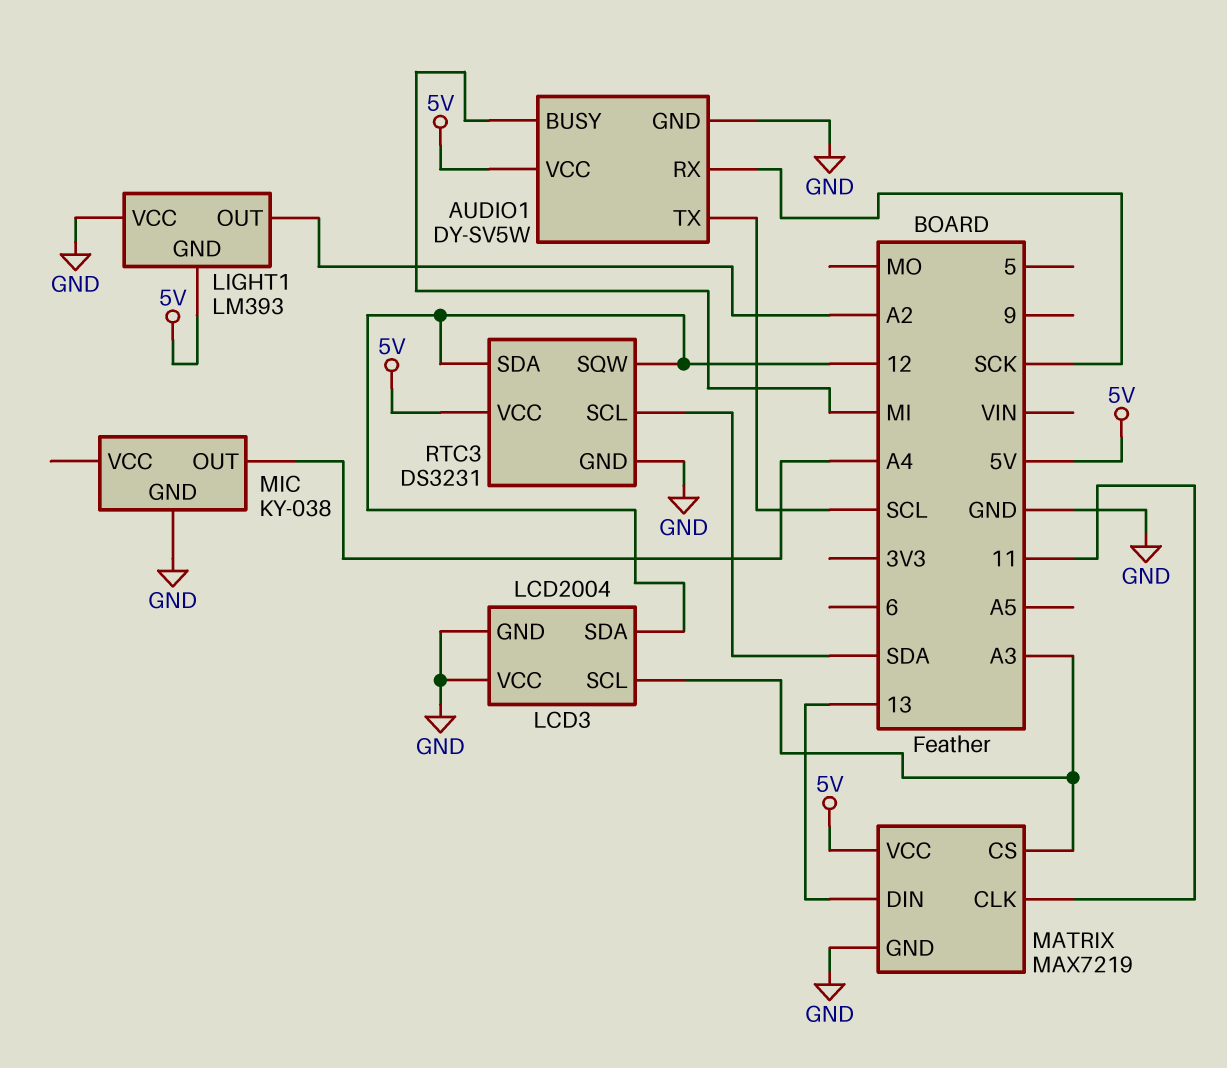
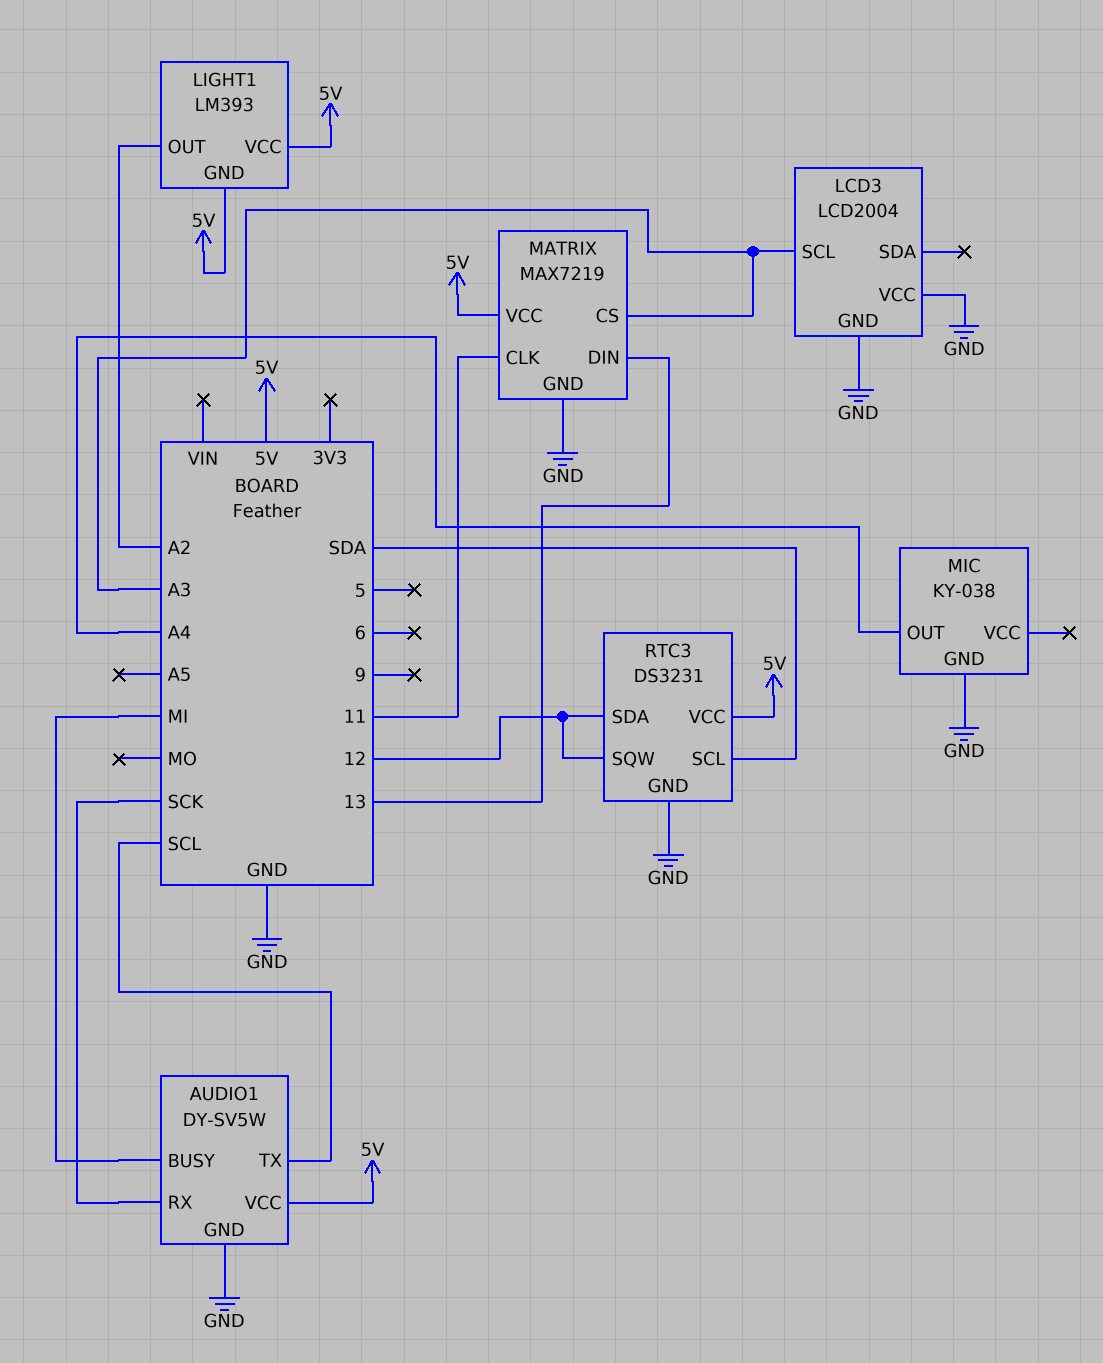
LCD3 pin SDA: 12 -> none
LIGHT1 pin VCC: GND -> 5V

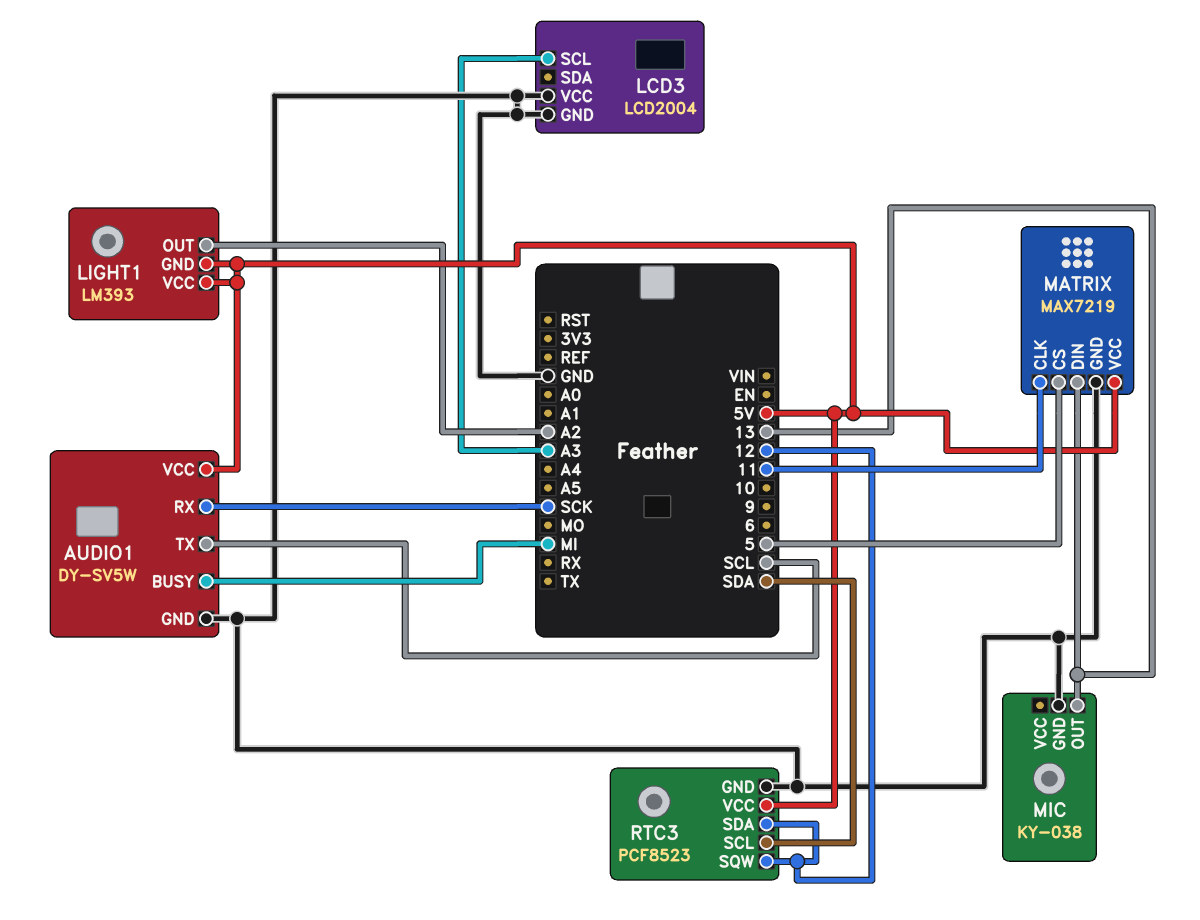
MATRIX pin CS: A3 -> 5
MIC pin OUT: A4 -> 13
RTC3: DS3231 -> PCF8523

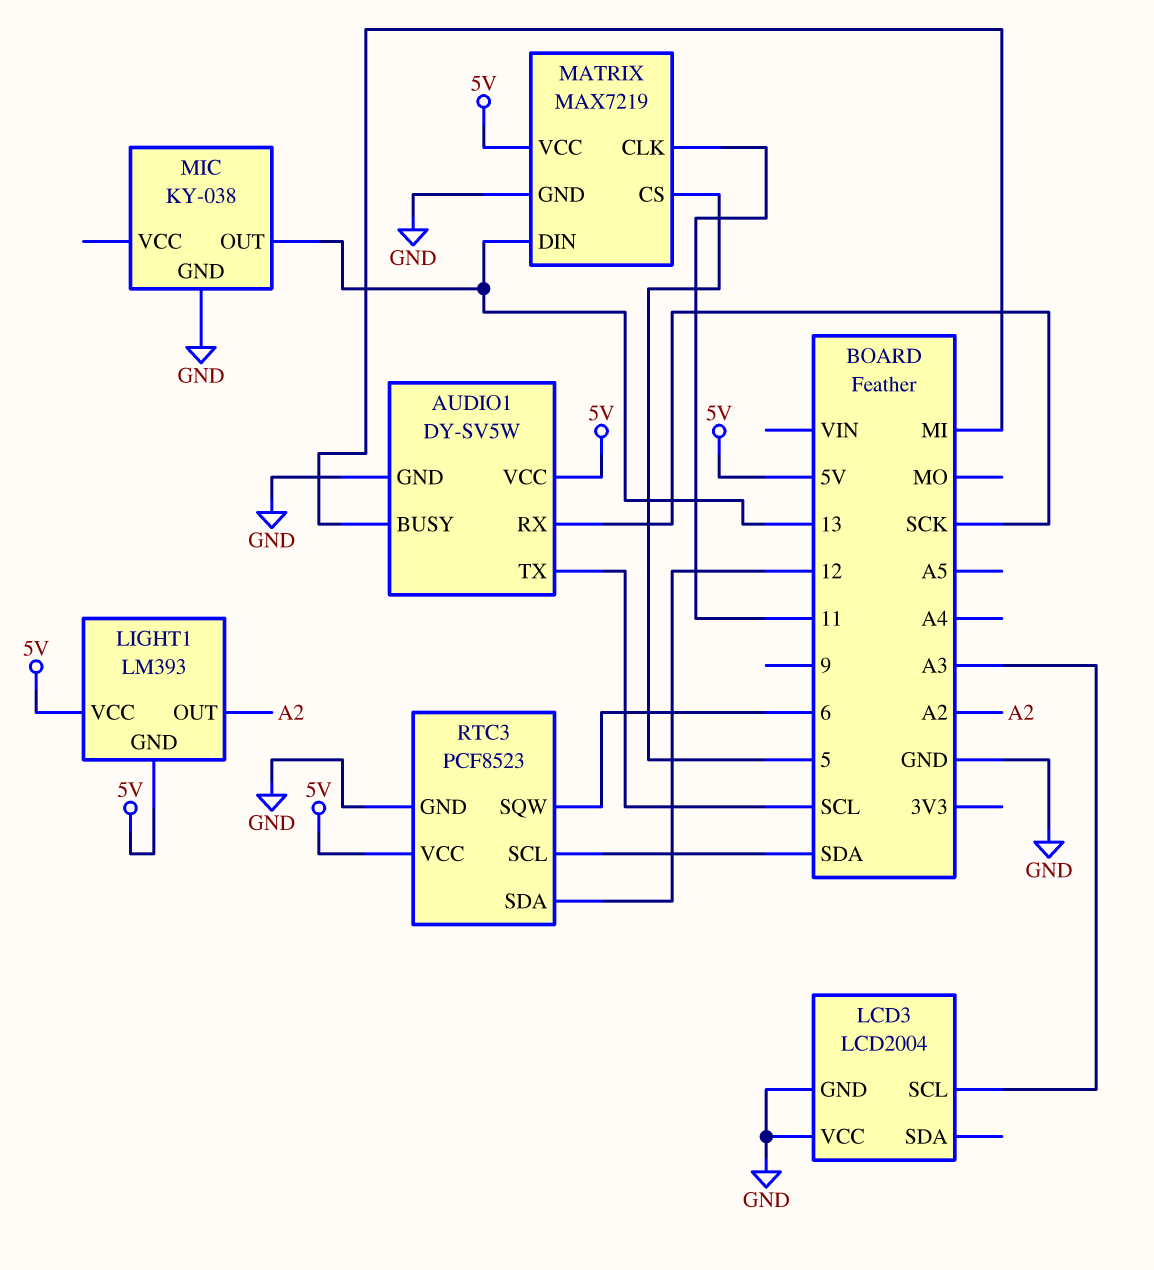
RTC3 pin SQW: 12 -> 6

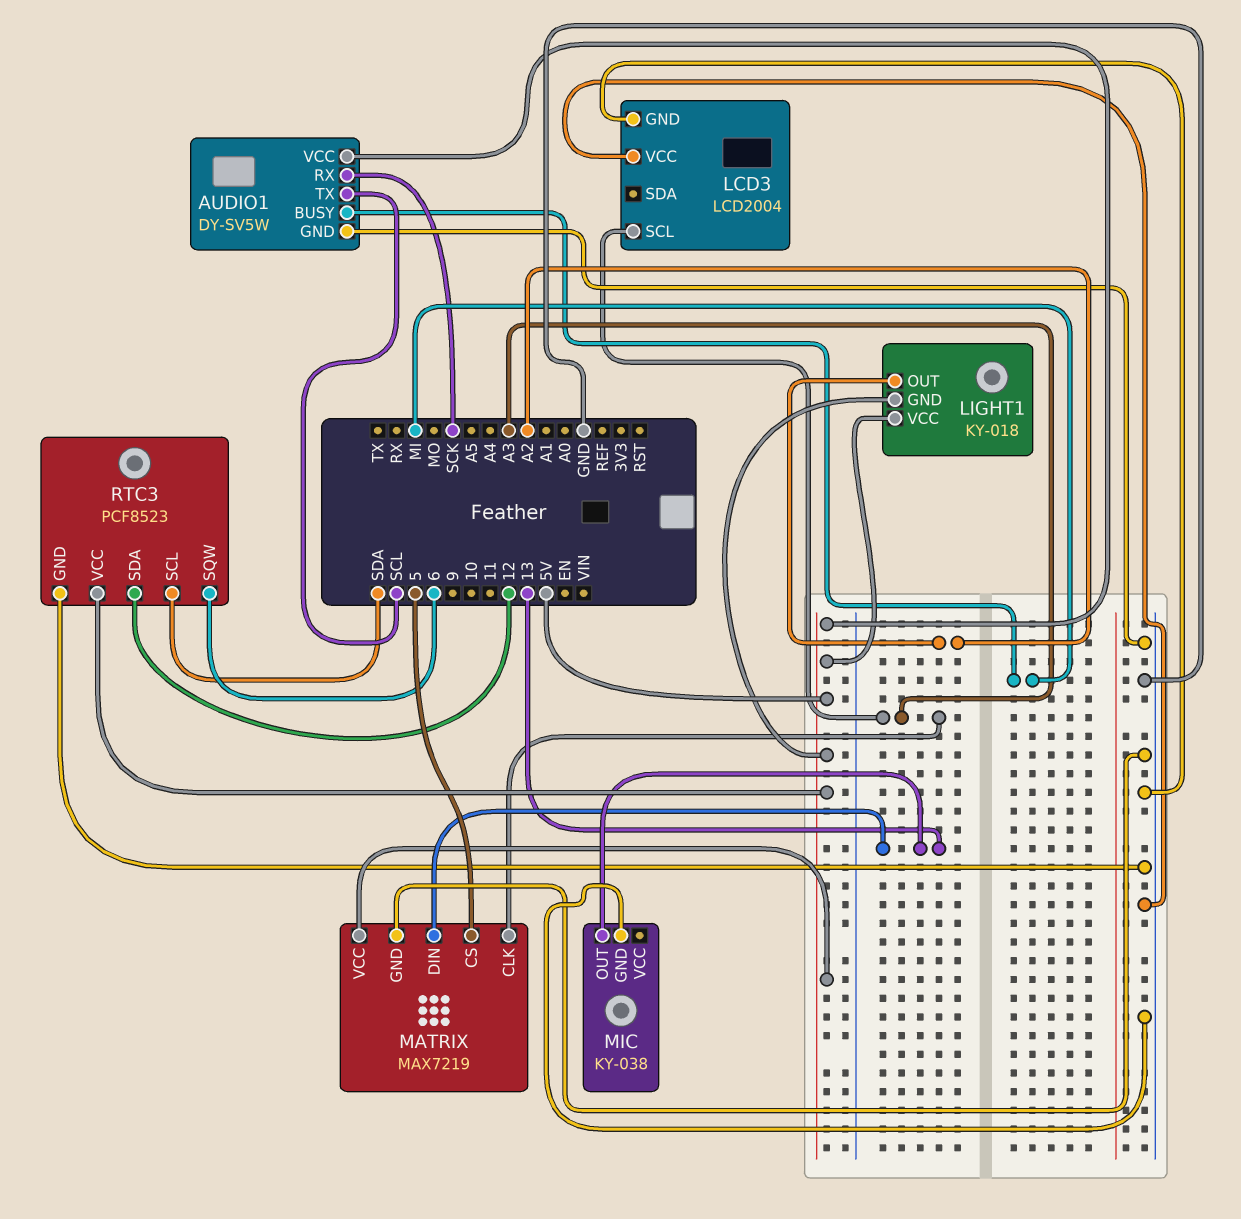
LIGHT1: LM393 -> KY-018
MATRIX pin CLK: 11 -> A3

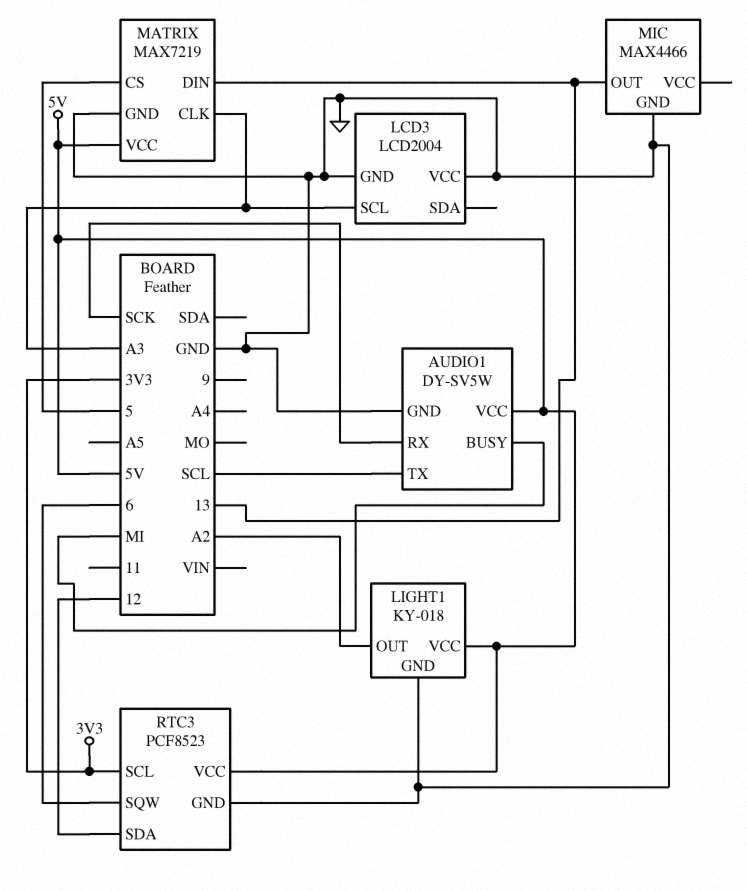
LIGHT1 pin GND: 5V -> GND
MIC: KY-038 -> MAX4466
RTC3 pin SCL: SDA -> 3V3

